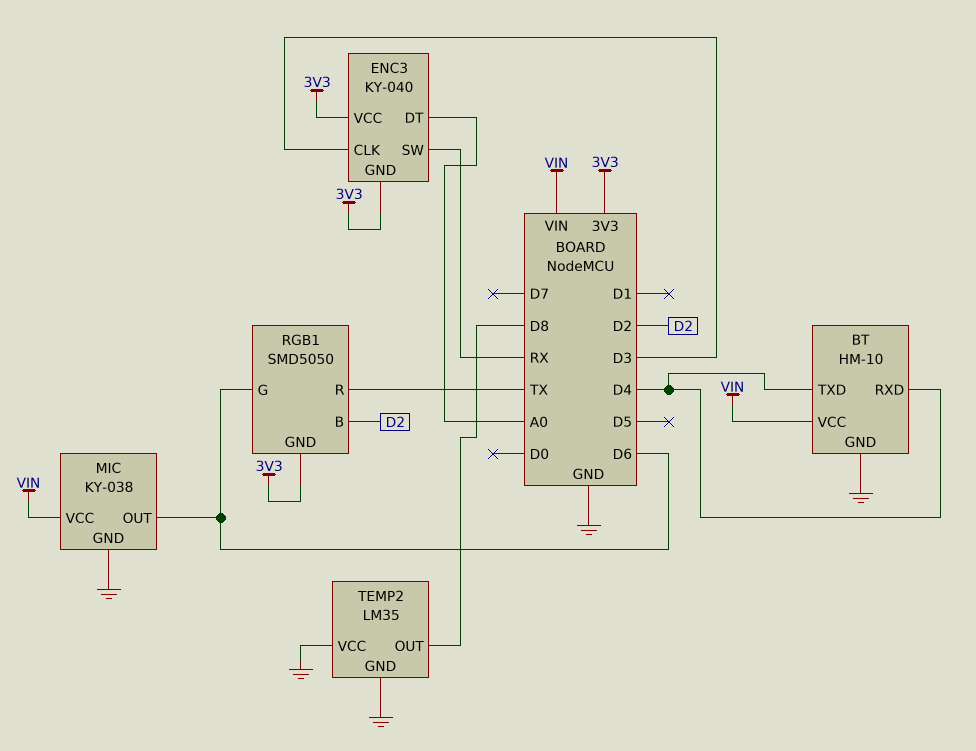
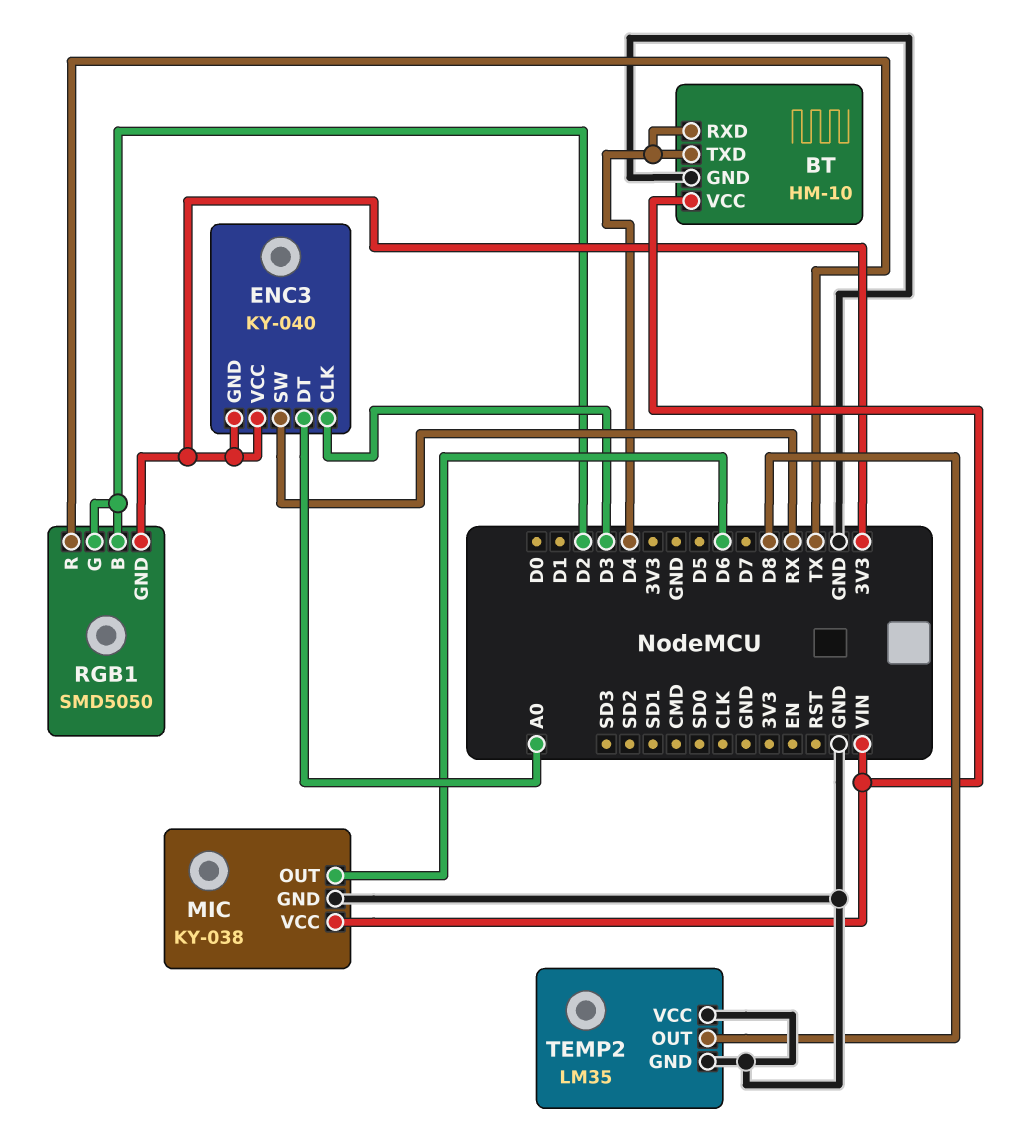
RGB1 pin G: D6 -> D2

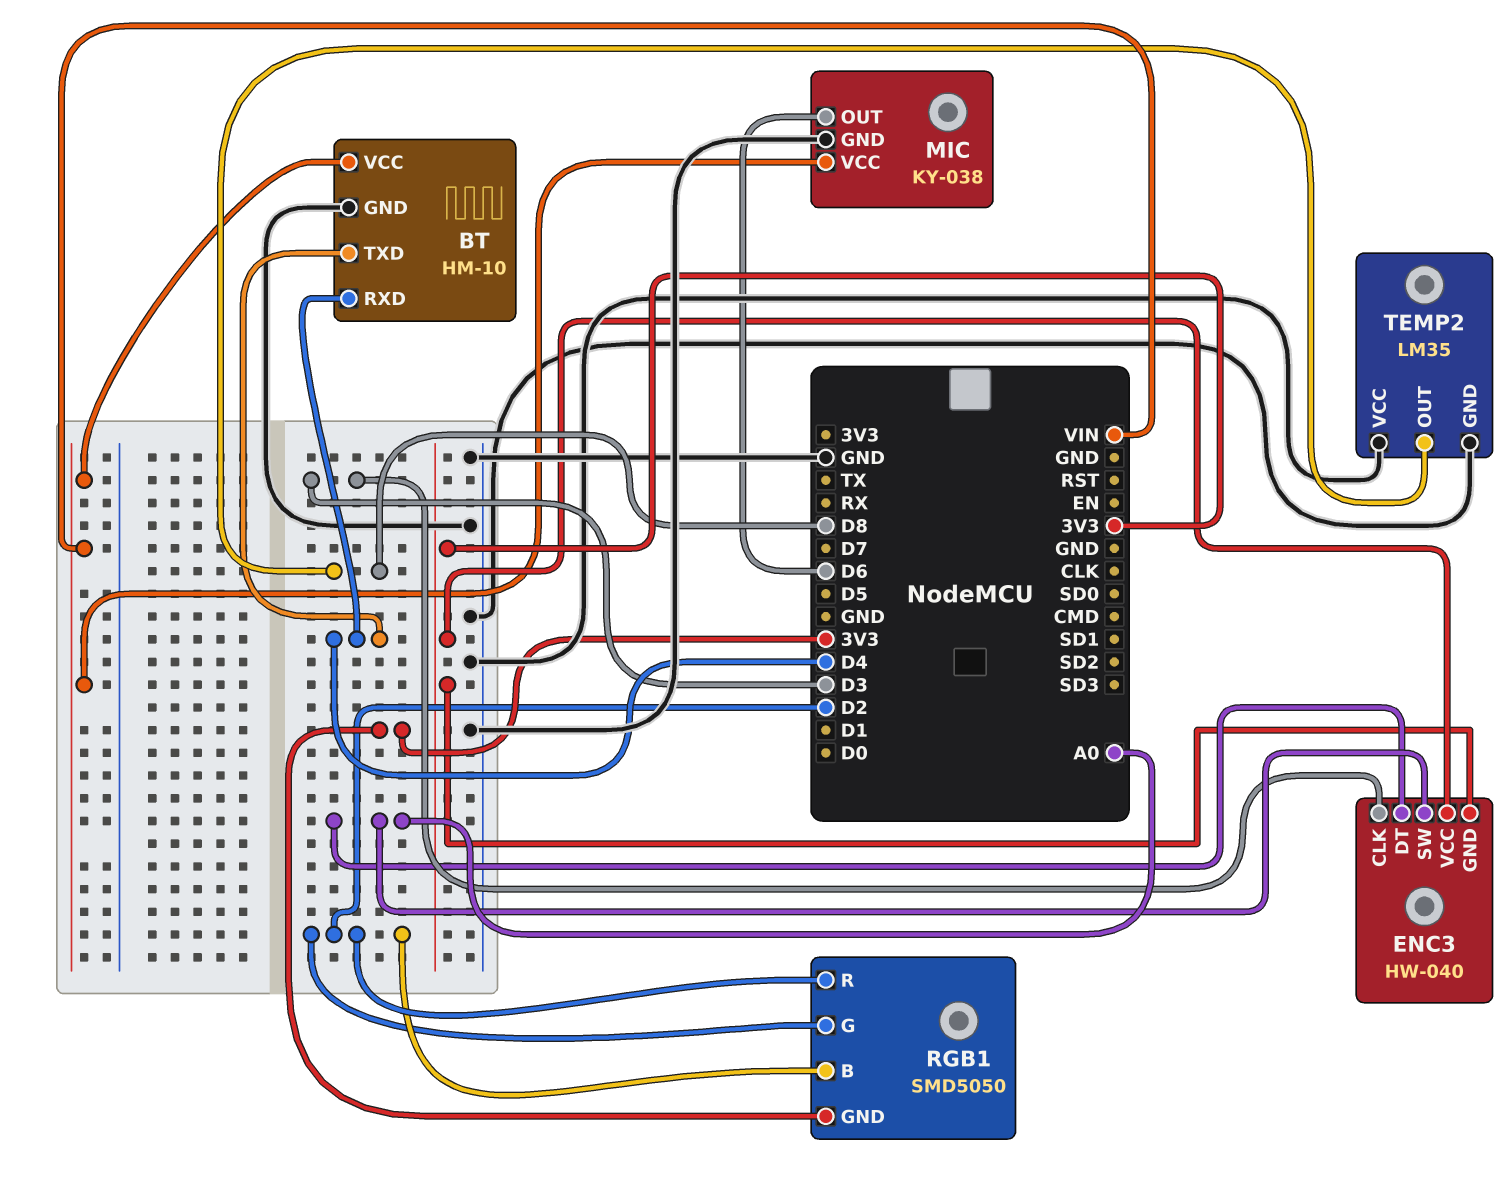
ENC3: KY-040 -> HW-040
ENC3 pin SW: RX -> A0
RGB1 pin R: TX -> D2

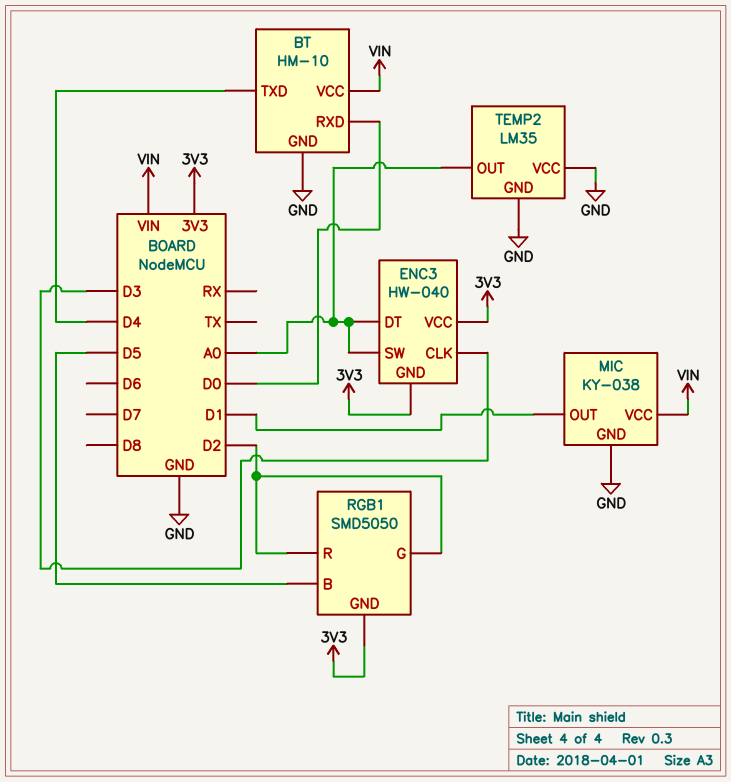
BT pin RXD: D4 -> D0
MIC pin OUT: D6 -> D1
RGB1 pin B: D2 -> D5
TEMP2 pin OUT: D8 -> A0

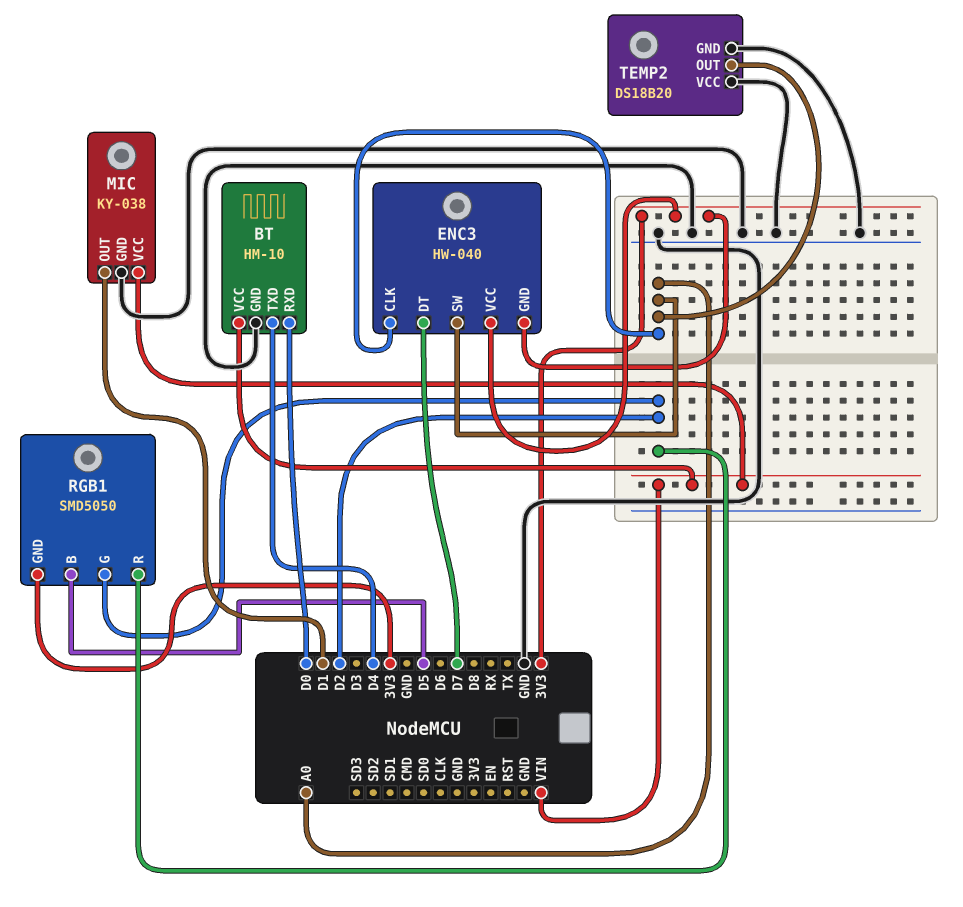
ENC3 pin CLK: D3 -> A0
ENC3 pin DT: A0 -> D7
TEMP2: LM35 -> DS18B20

